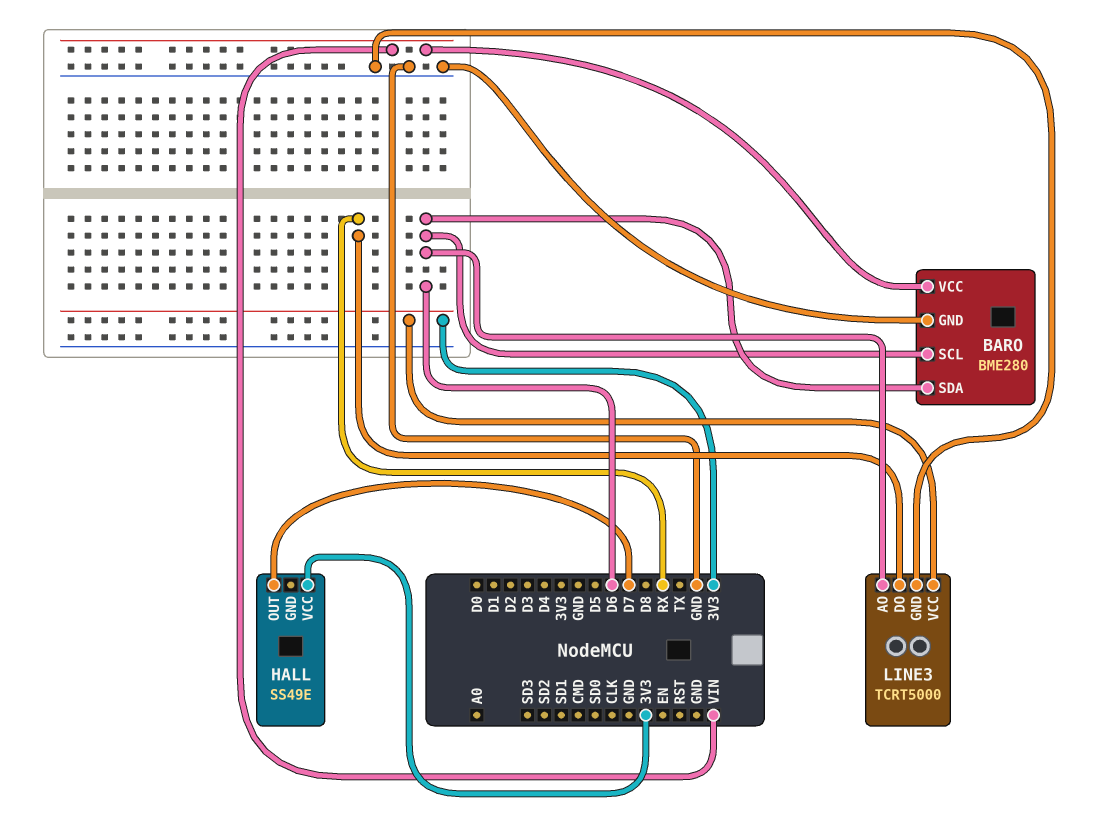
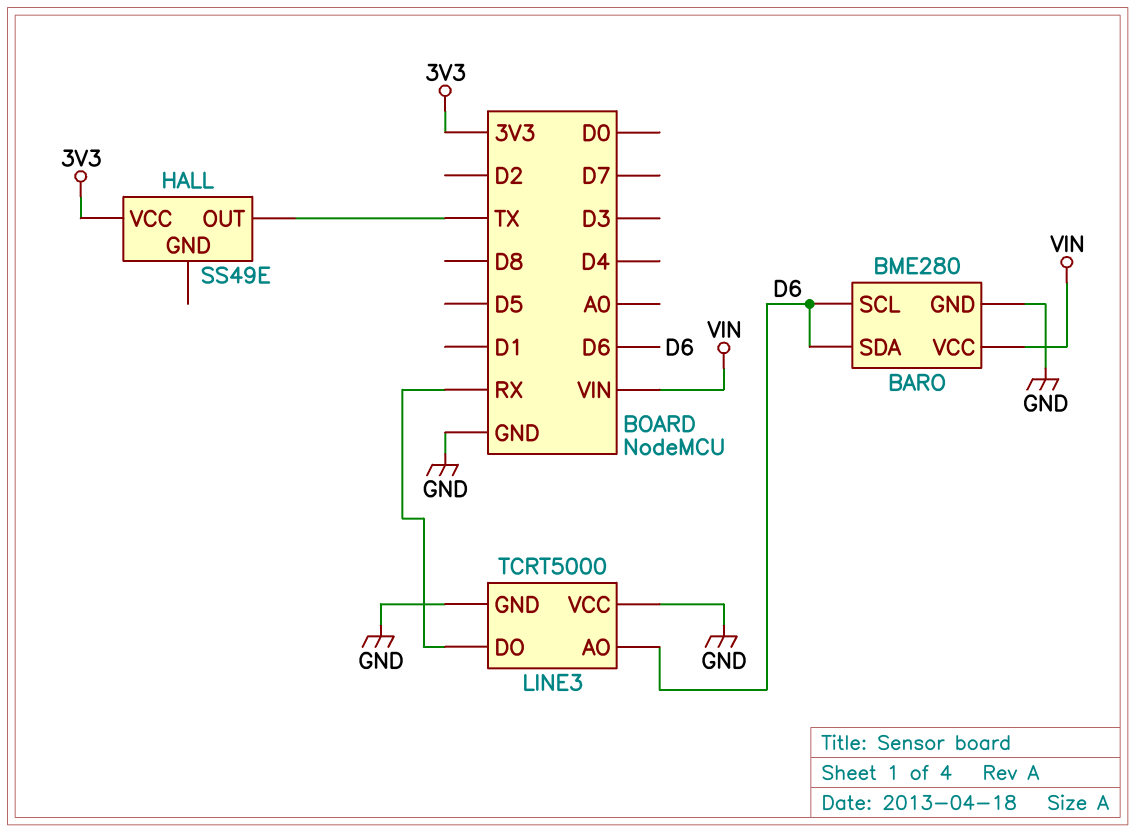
HALL pin OUT: D7 -> TX
LINE3 pin VCC: 3V3 -> GND

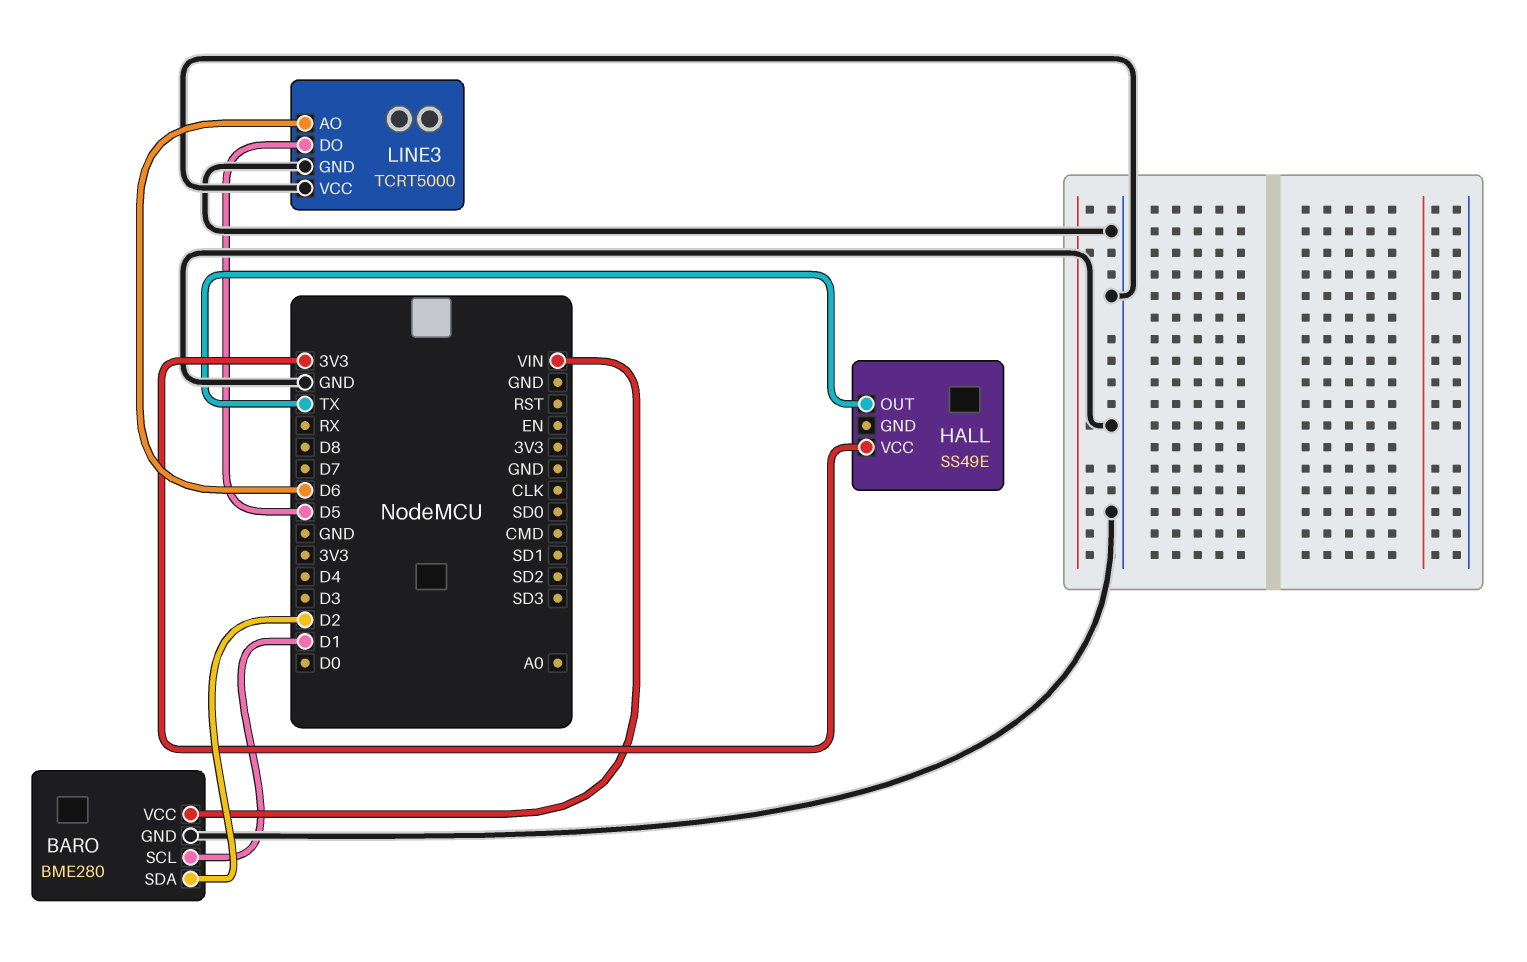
BARO pin SCL: D6 -> D1
BARO pin SDA: D6 -> D2
LINE3 pin DO: RX -> D5

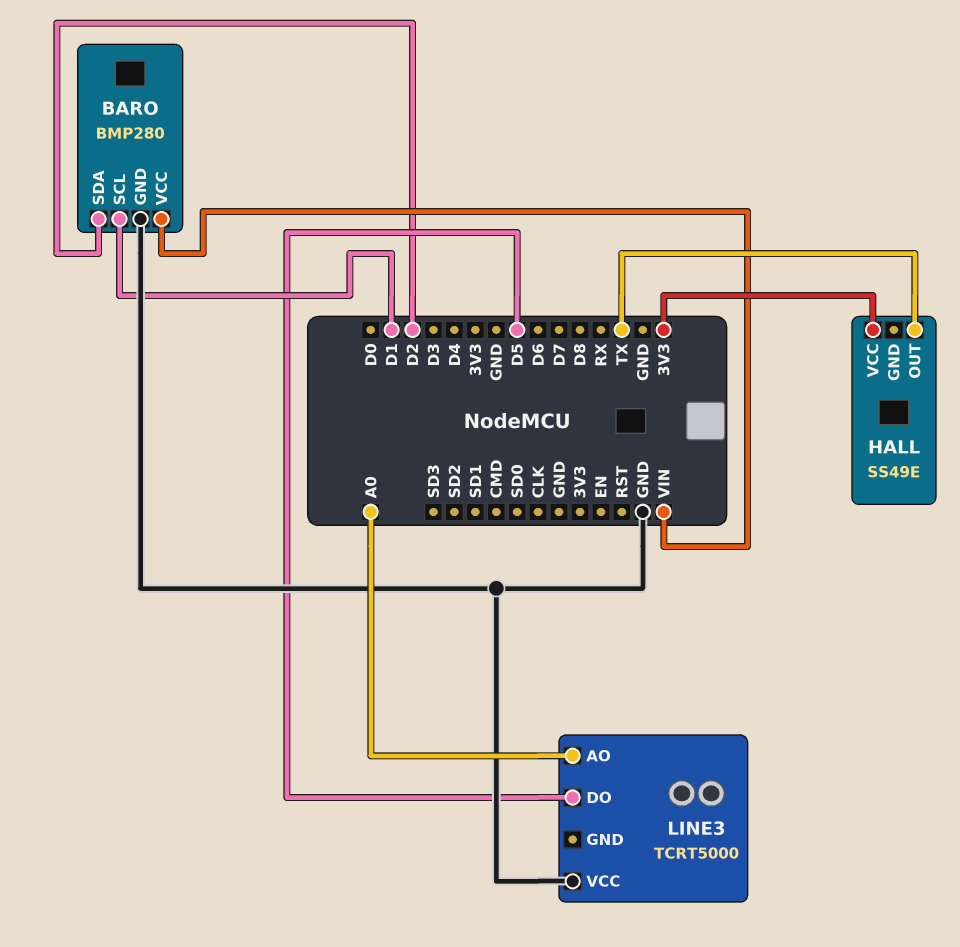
BARO: BME280 -> BMP280
LINE3 pin AO: D6 -> A0
LINE3 pin GND: GND -> none

